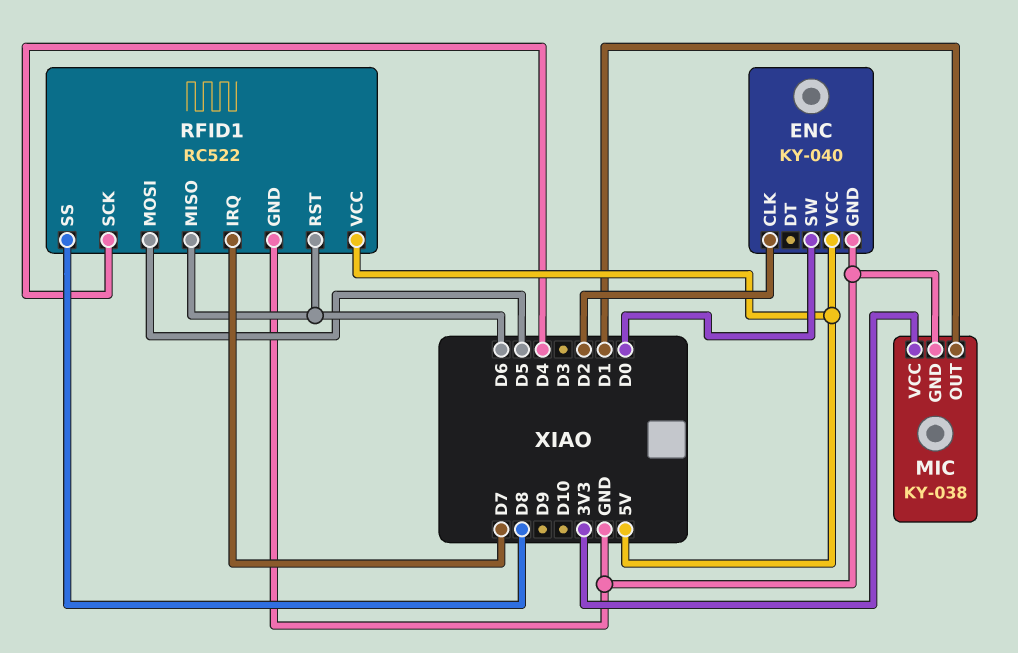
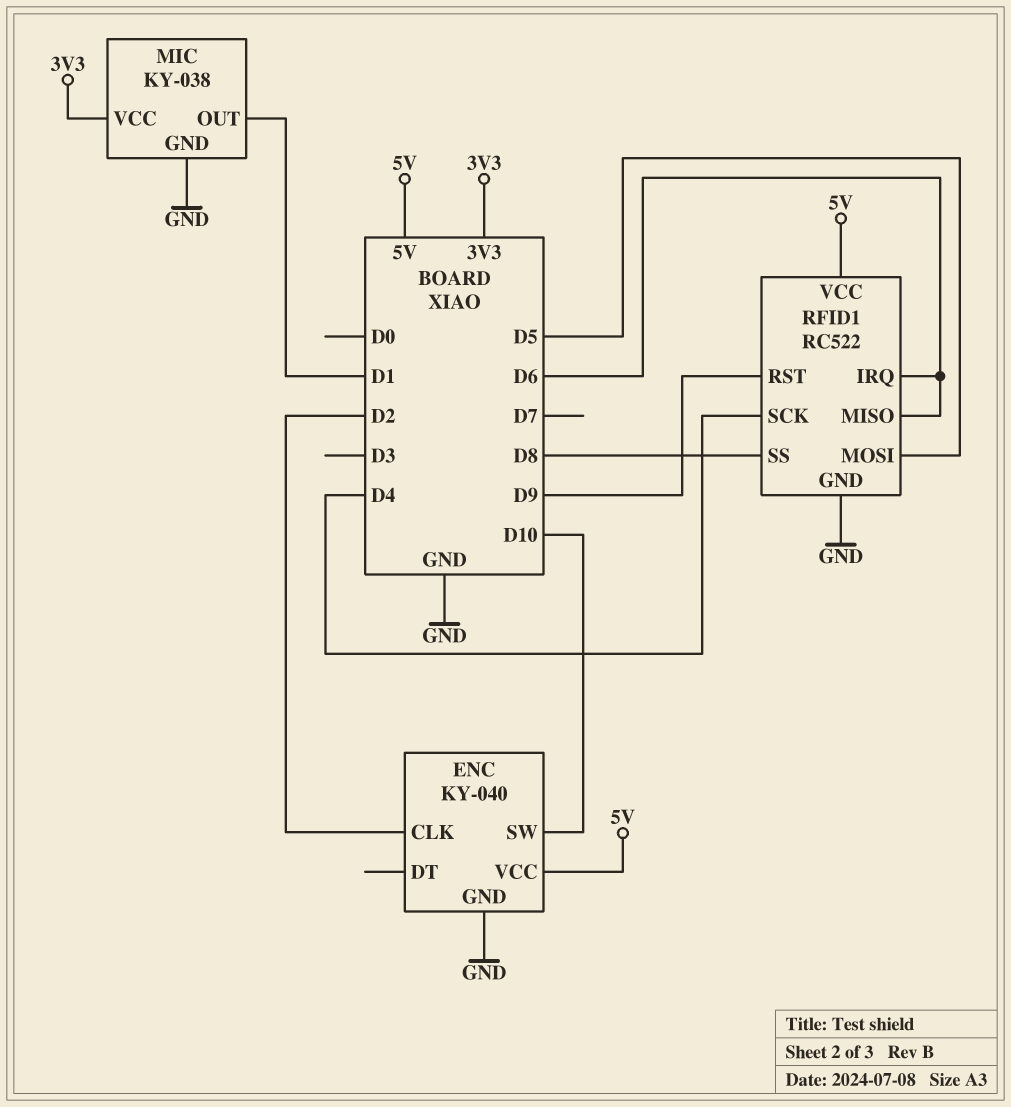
ENC pin SW: D0 -> D10
RFID1 pin IRQ: D7 -> D6
RFID1 pin RST: D6 -> D9

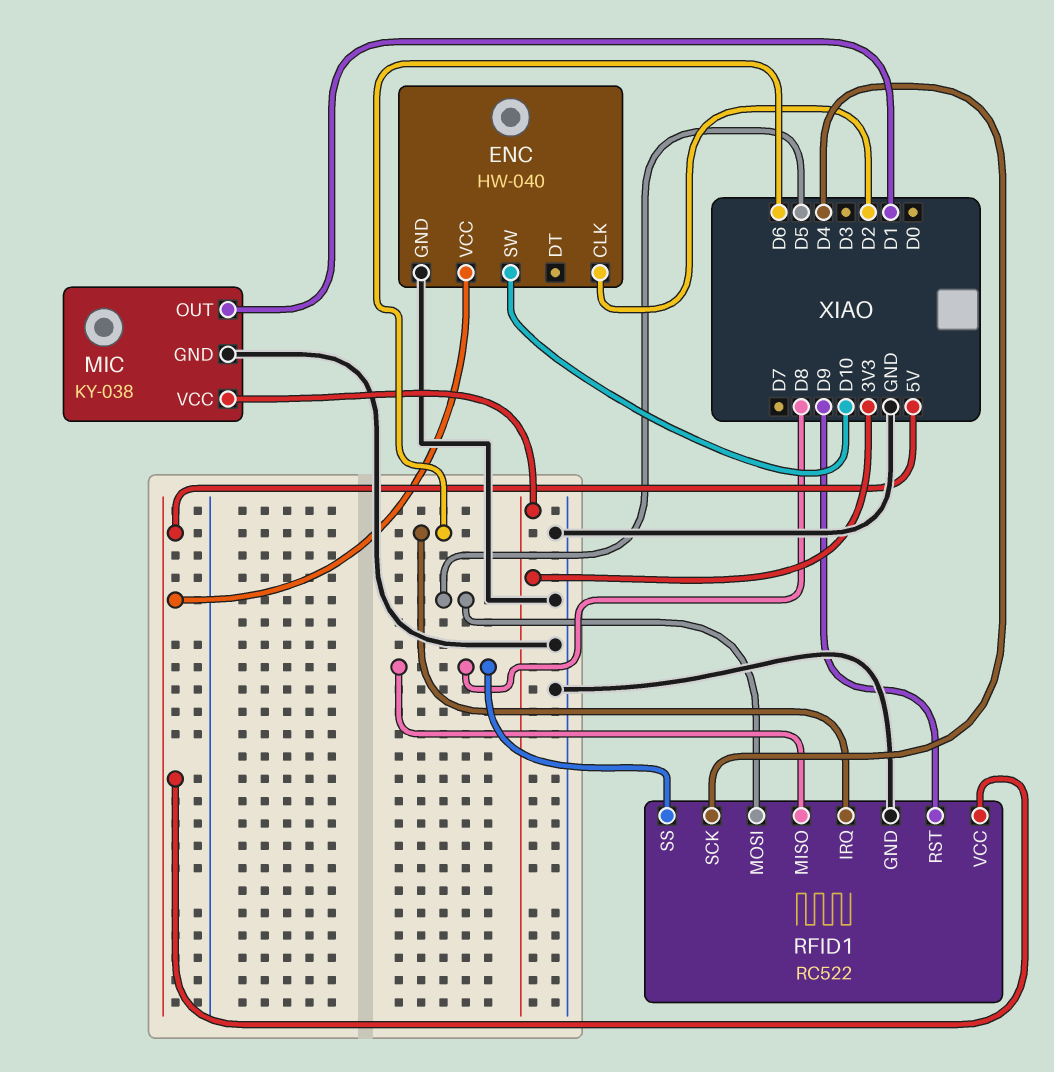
ENC: KY-040 -> HW-040
RFID1 pin MISO: D6 -> D8

